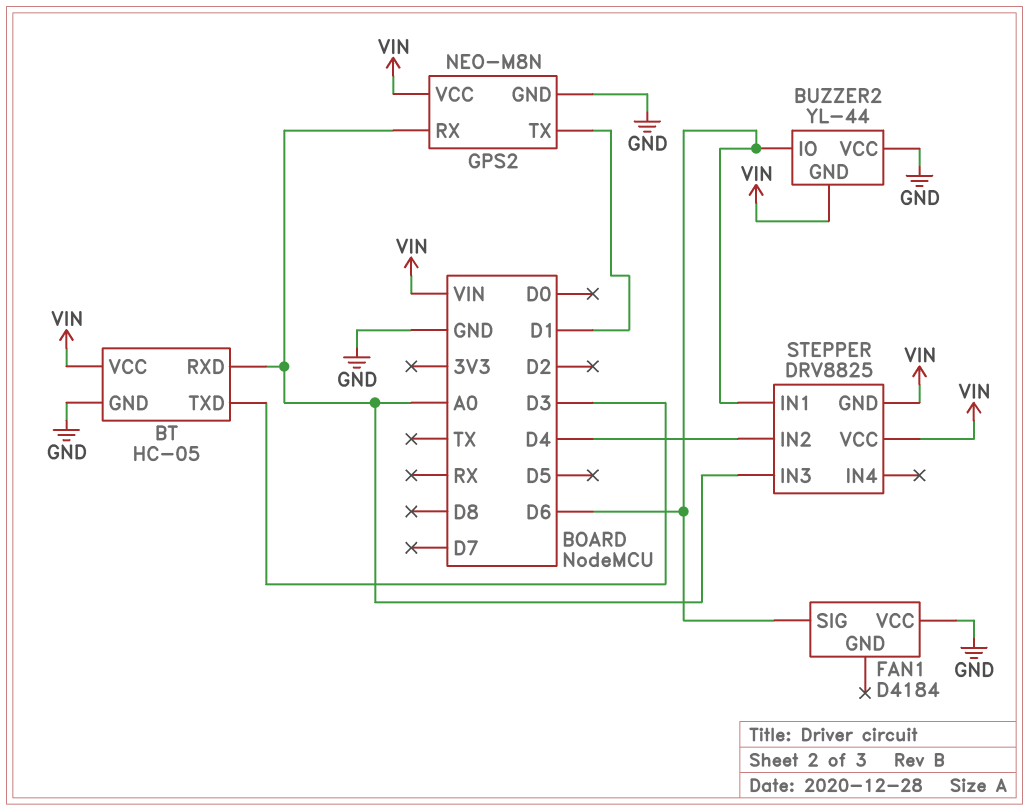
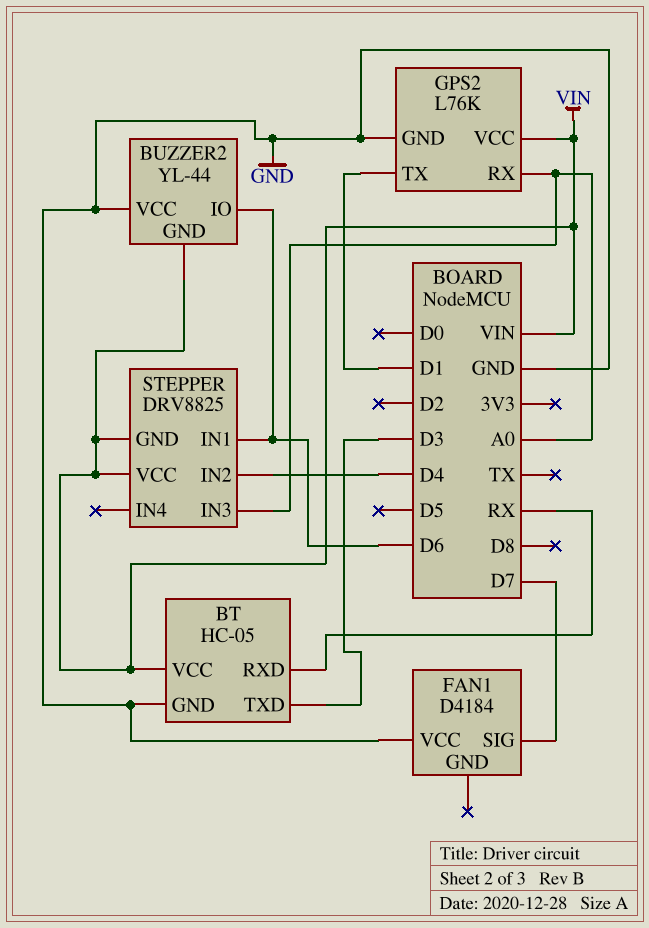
BT pin RXD: A0 -> RX
FAN1 pin SIG: D6 -> D7
GPS2: NEO-M8N -> L76K

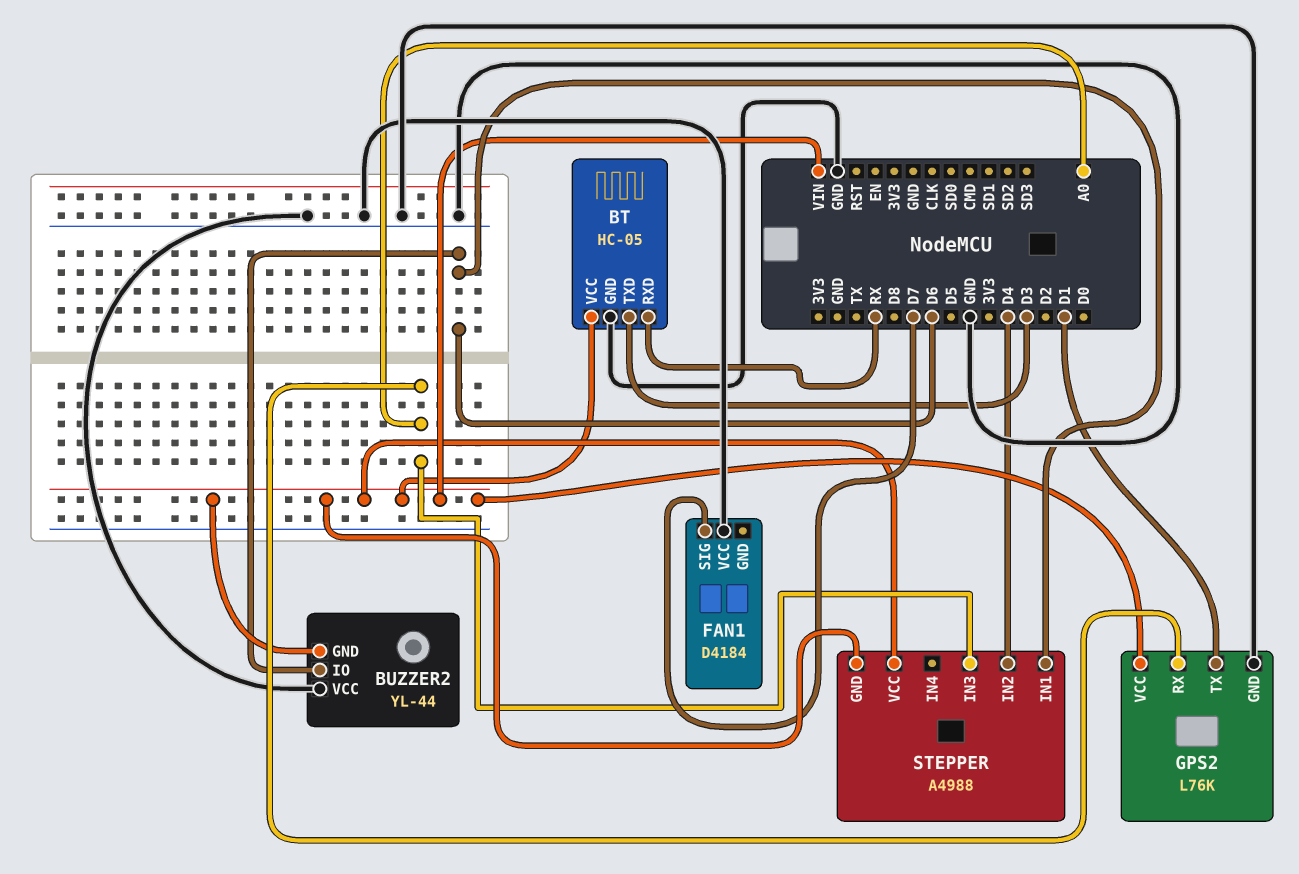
STEPPER: DRV8825 -> A4988

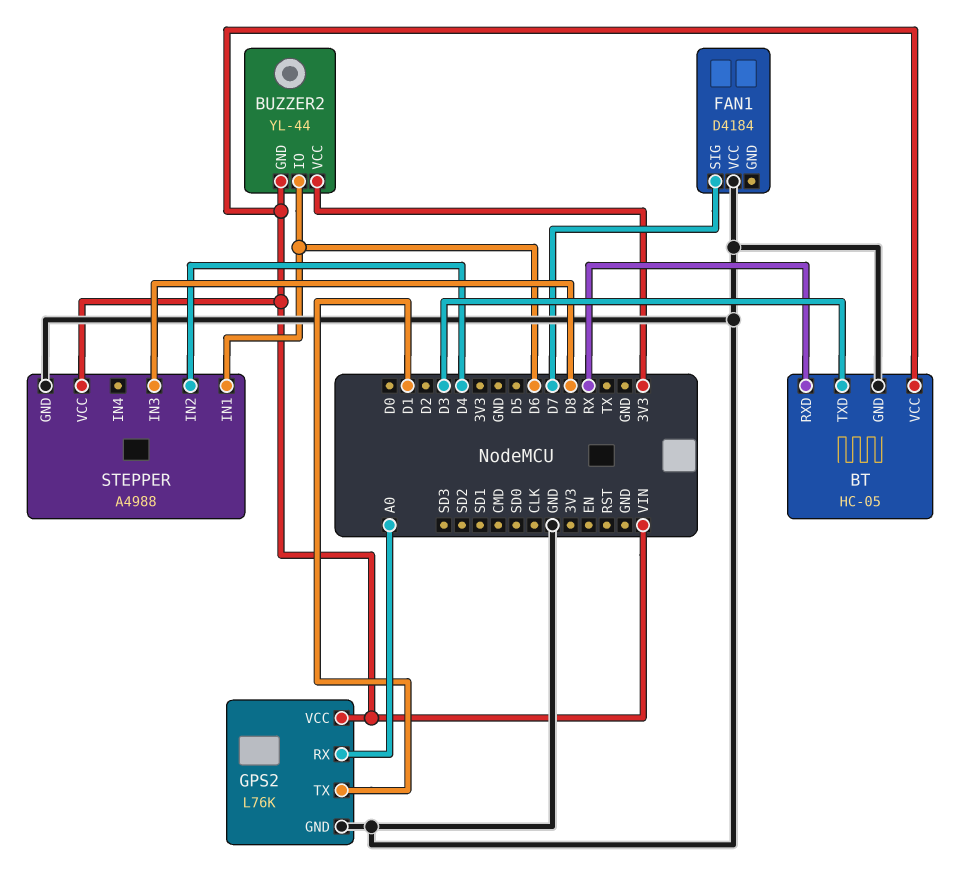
BUZZER2 pin VCC: GND -> 3V3
STEPPER pin GND: VIN -> GND
STEPPER pin IN3: A0 -> D8

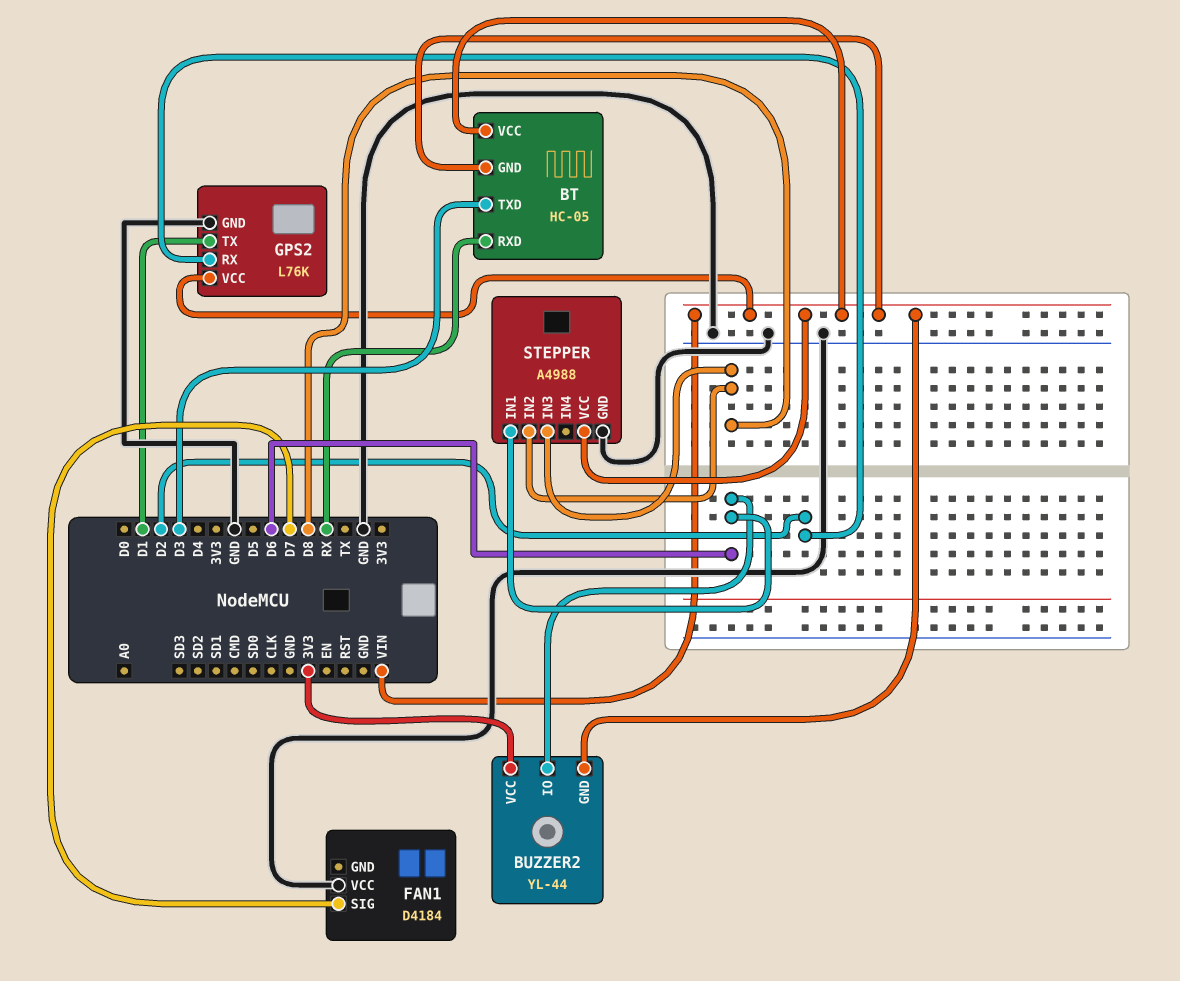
BT pin GND: GND -> VIN
GPS2 pin RX: A0 -> D2
STEPPER pin IN2: D4 -> D8

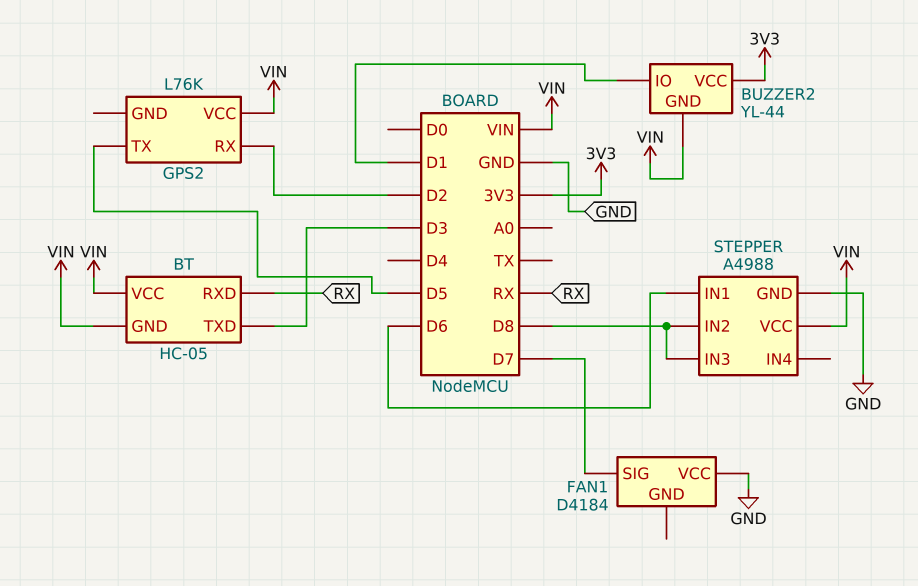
BUZZER2 pin IO: D6 -> D1
GPS2 pin GND: GND -> none
GPS2 pin TX: D1 -> D5

